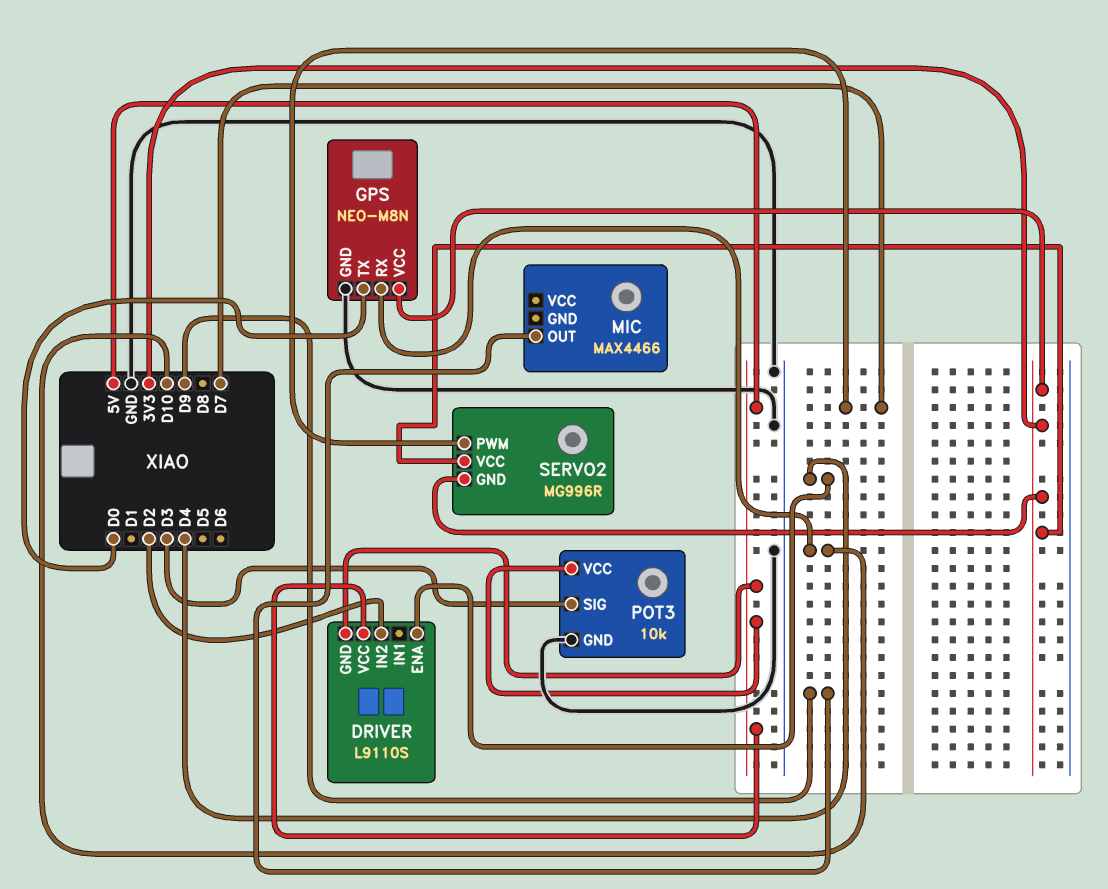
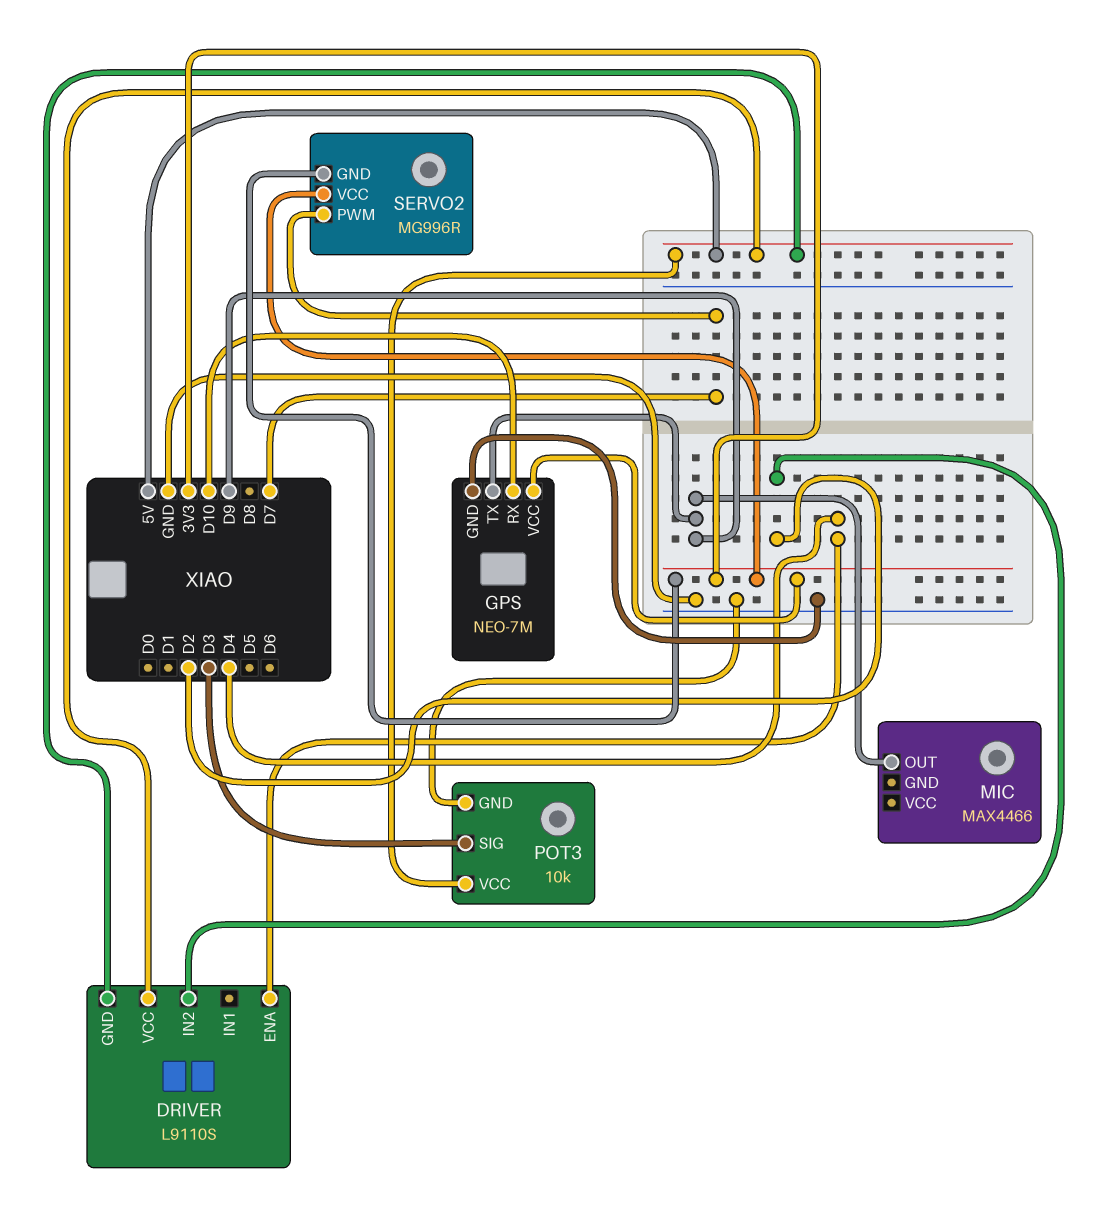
GPS: NEO-M8N -> NEO-7M
GPS pin TX: D0 -> D9

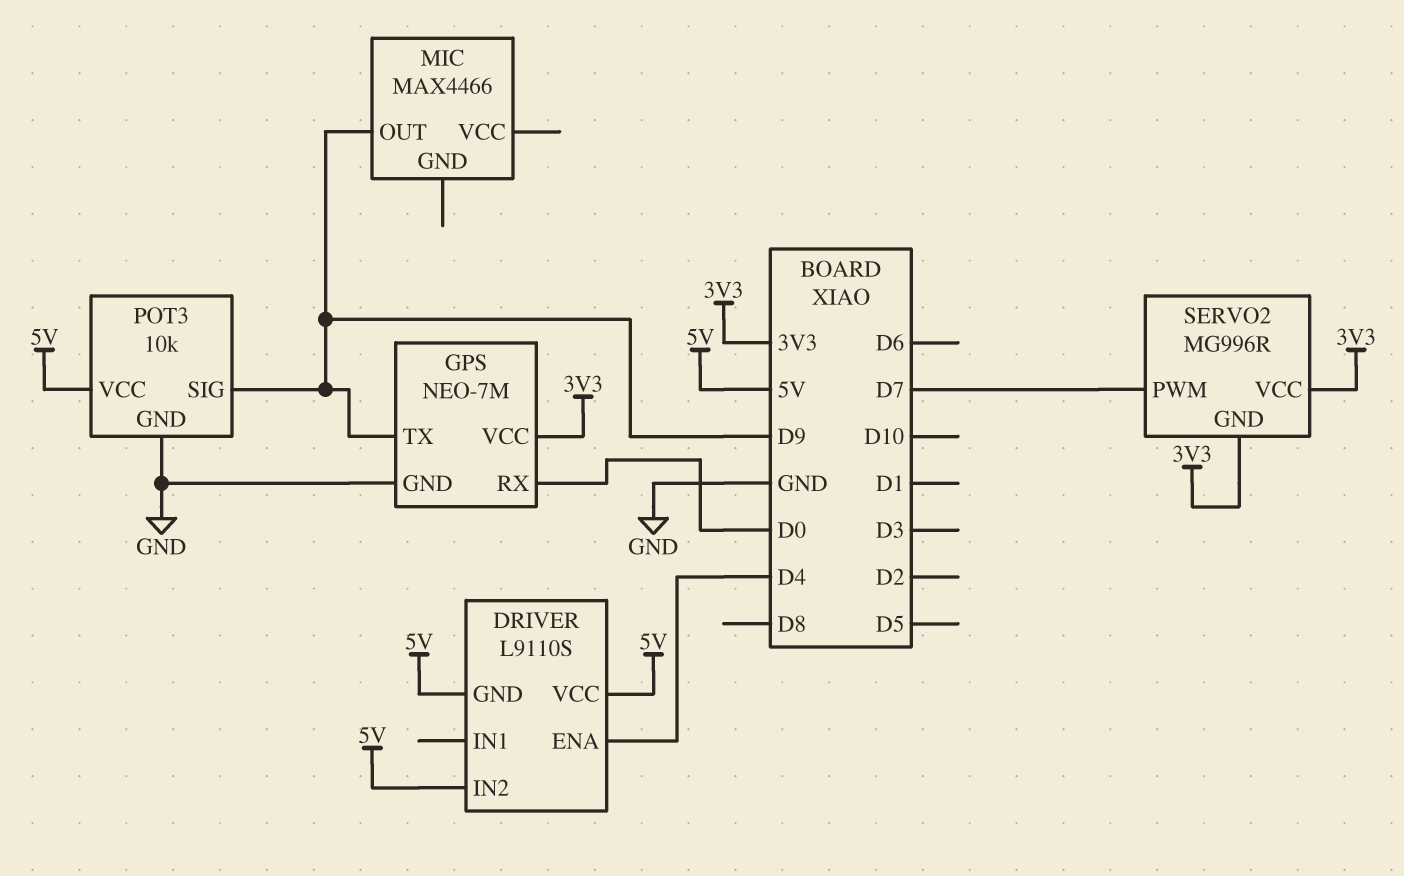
DRIVER pin IN2: D2 -> 5V
GPS pin RX: D10 -> D0
POT3 pin SIG: D3 -> D9

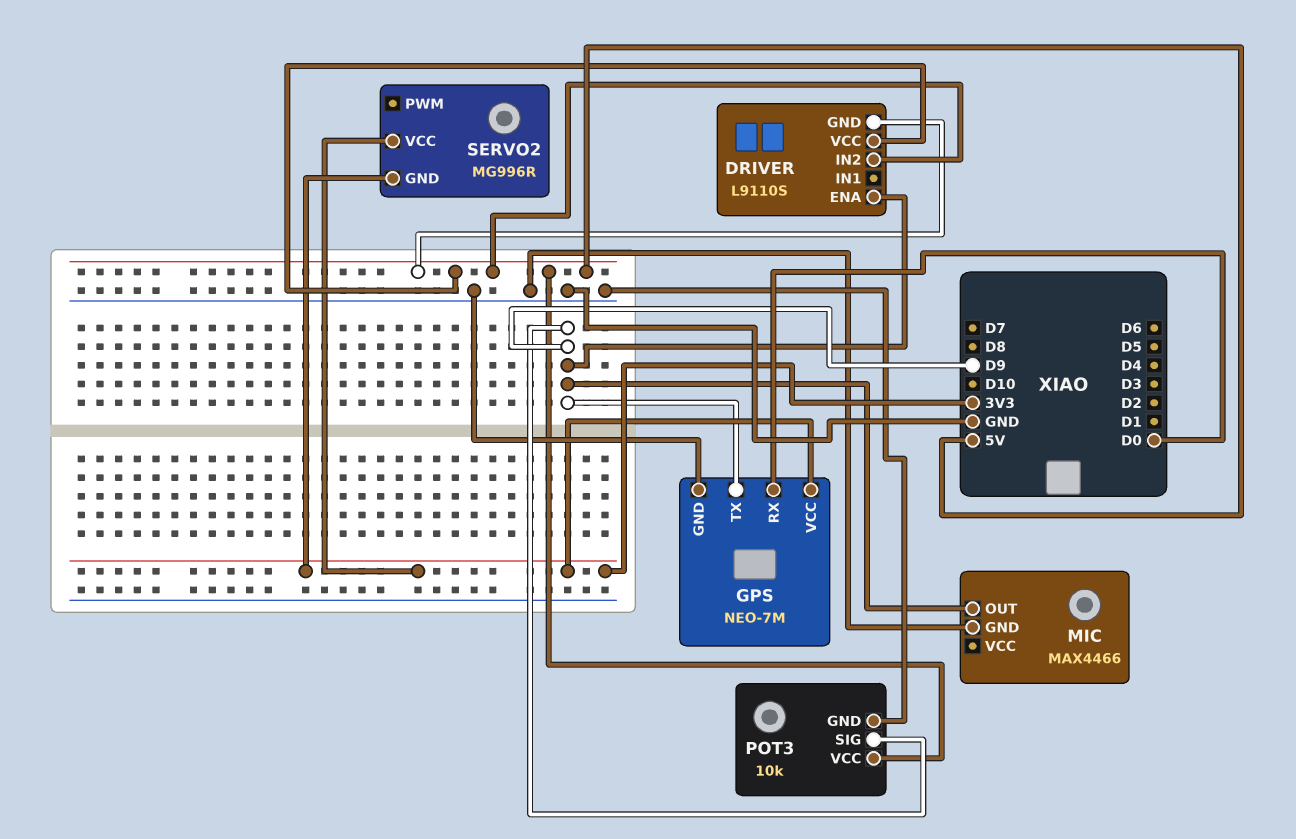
DRIVER pin ENA: D4 -> D9
MIC pin GND: none -> GND
SERVO2 pin PWM: D7 -> none

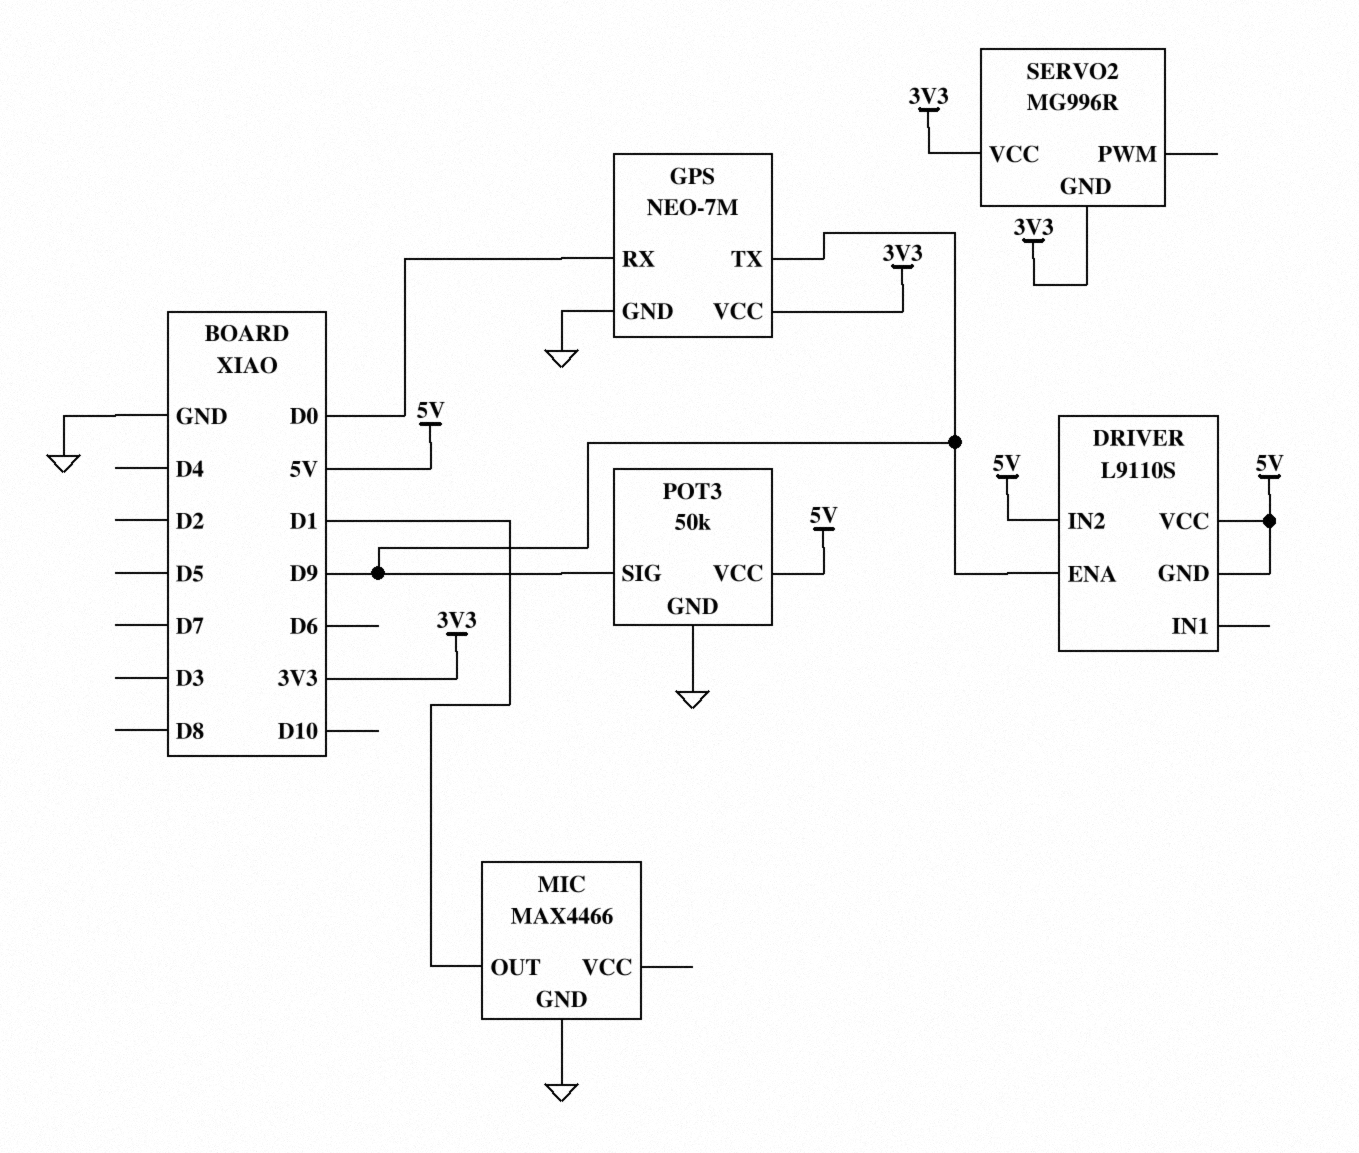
MIC pin OUT: D9 -> D1
POT3: 10k -> 50k

